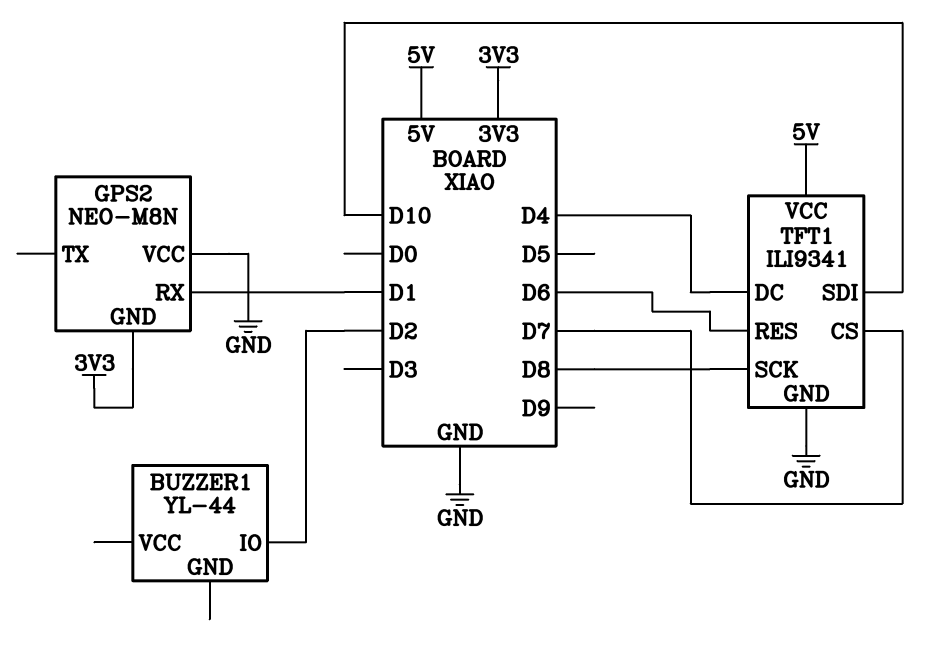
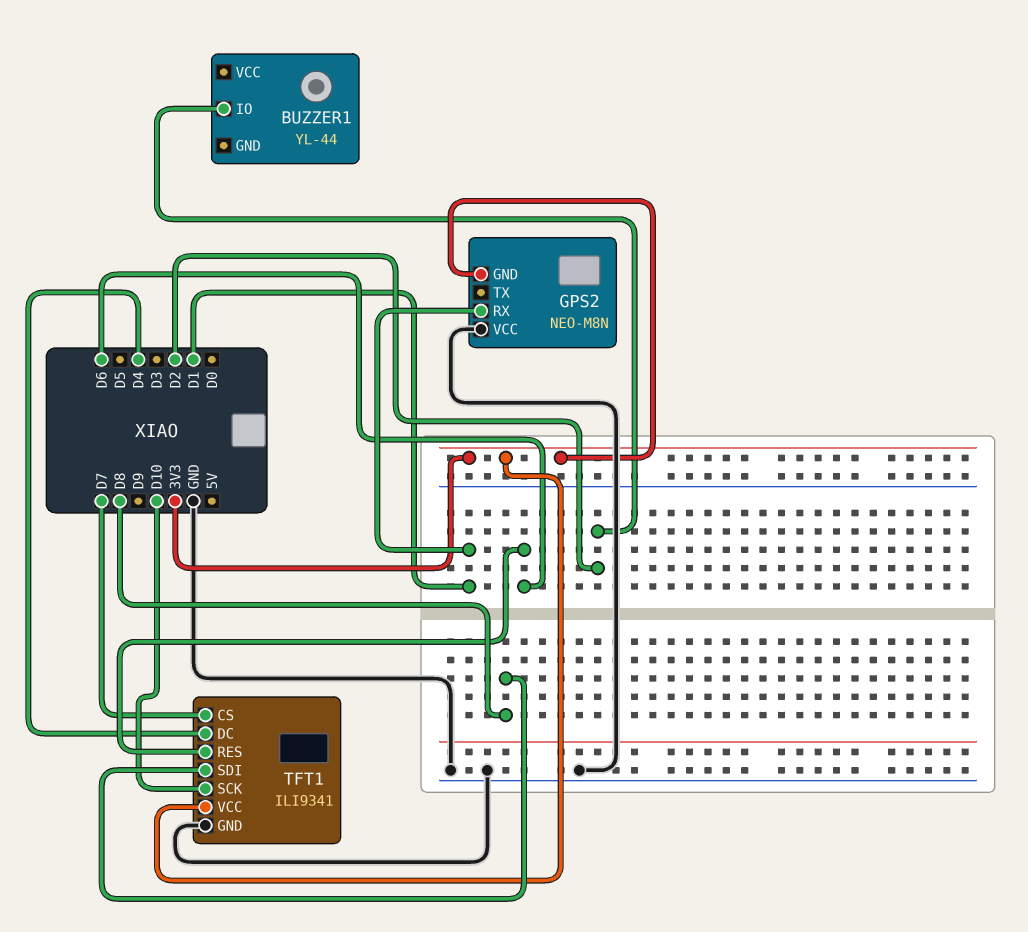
TFT1 pin SCK: D8 -> D10
TFT1 pin SDI: D10 -> D8
TFT1 pin VCC: 5V -> 3V3

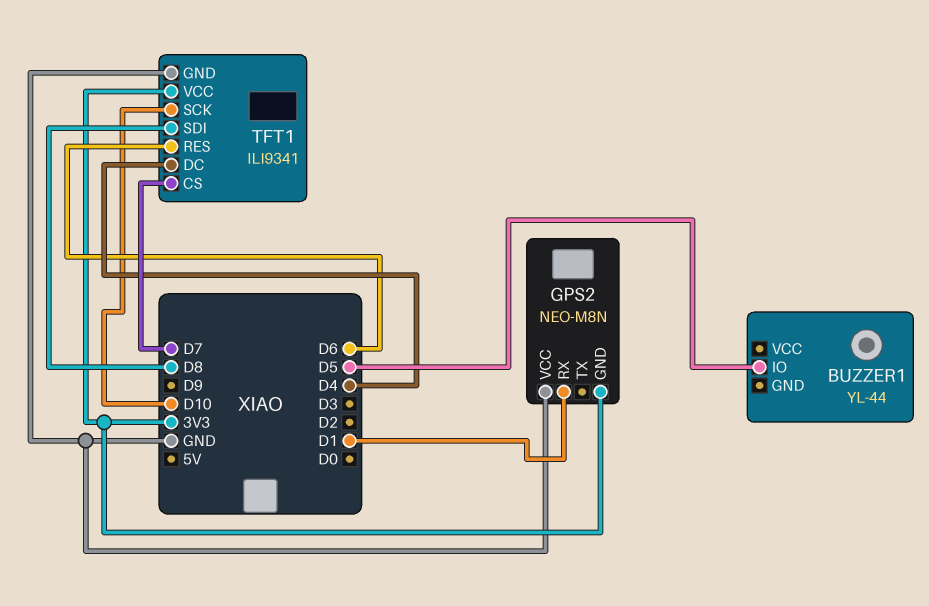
BUZZER1 pin IO: D2 -> D5

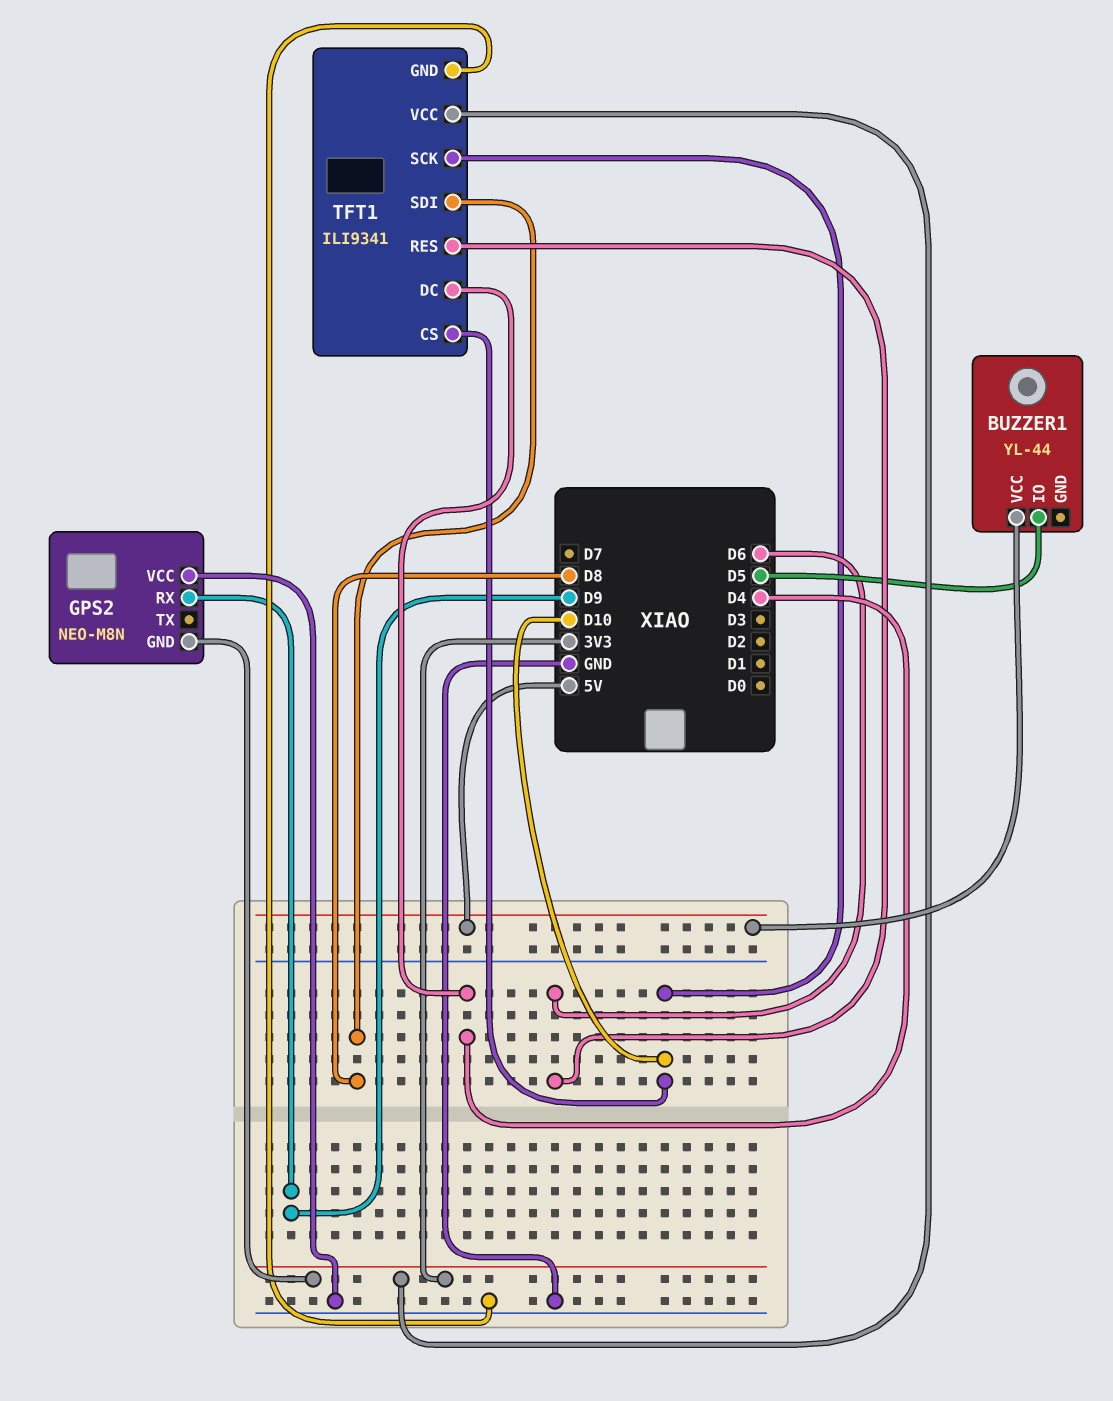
BUZZER1 pin VCC: none -> 5V
GPS2 pin RX: D1 -> D9
TFT1 pin CS: D7 -> D10

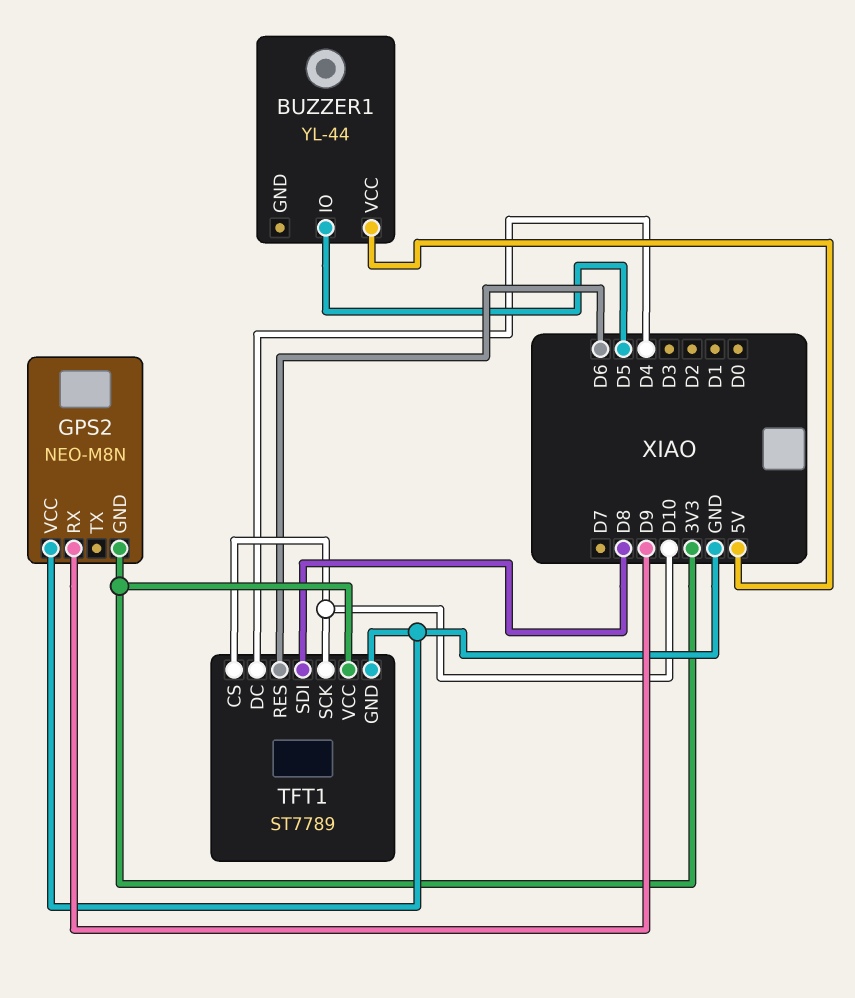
TFT1: ILI9341 -> ST7789

